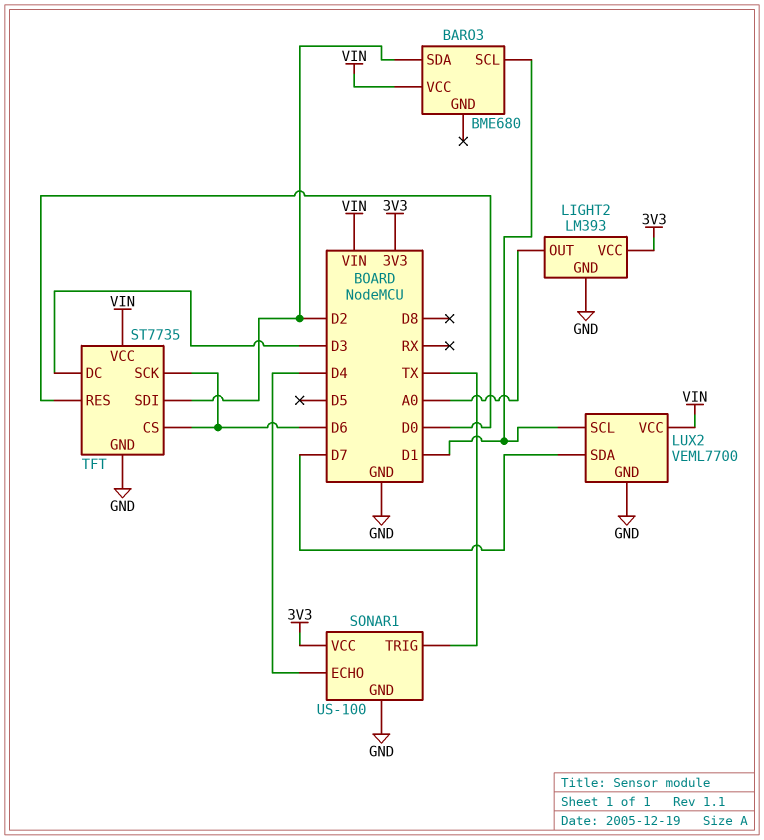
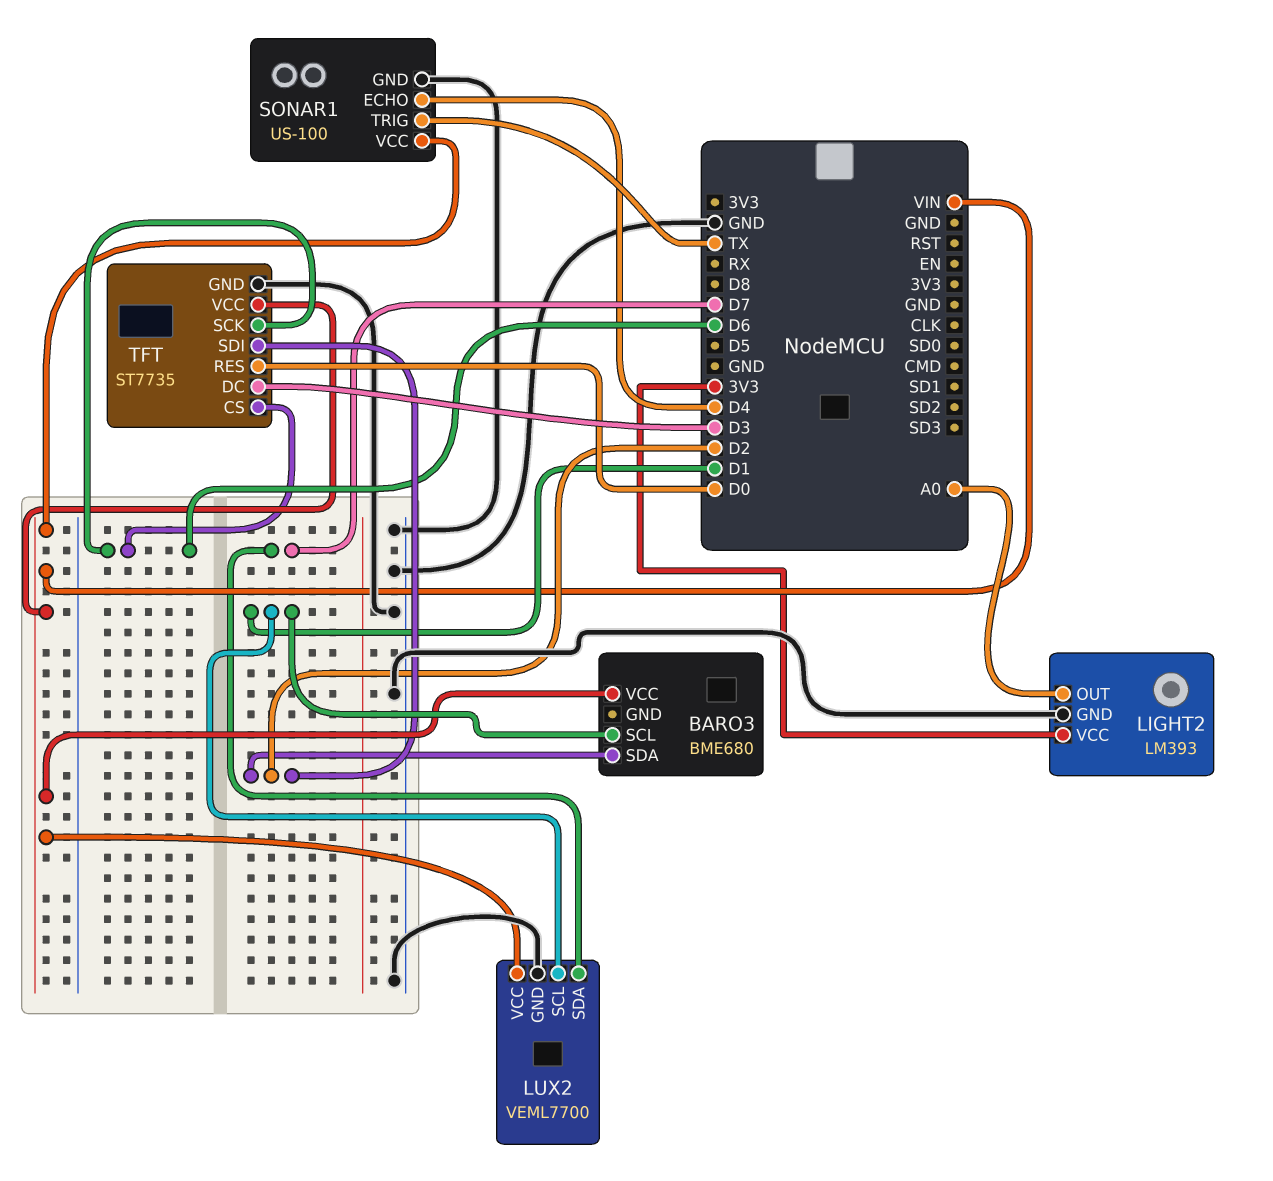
SONAR1 pin VCC: 3V3 -> VIN

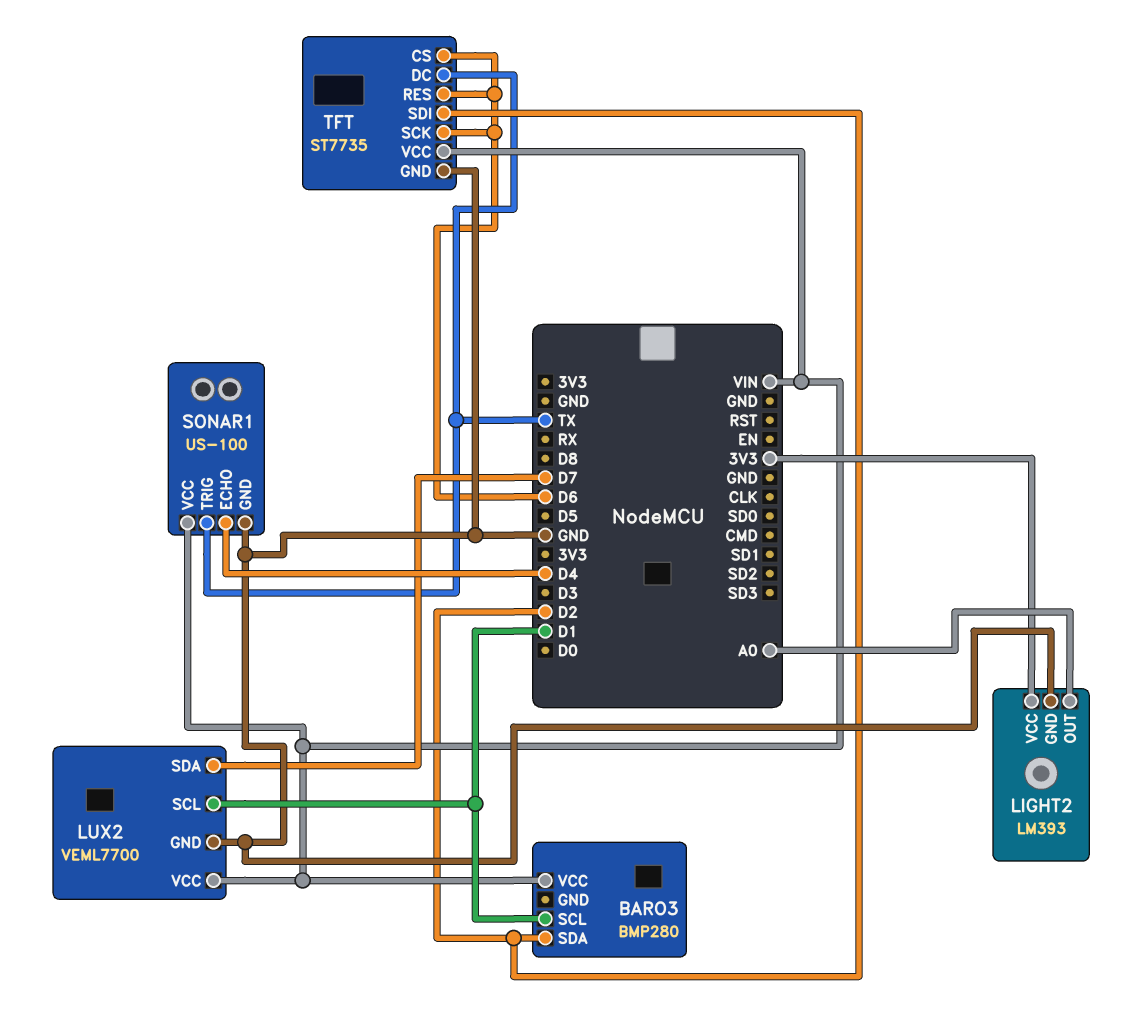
BARO3: BME680 -> BMP280
TFT pin DC: D3 -> TX
TFT pin RES: D0 -> D6

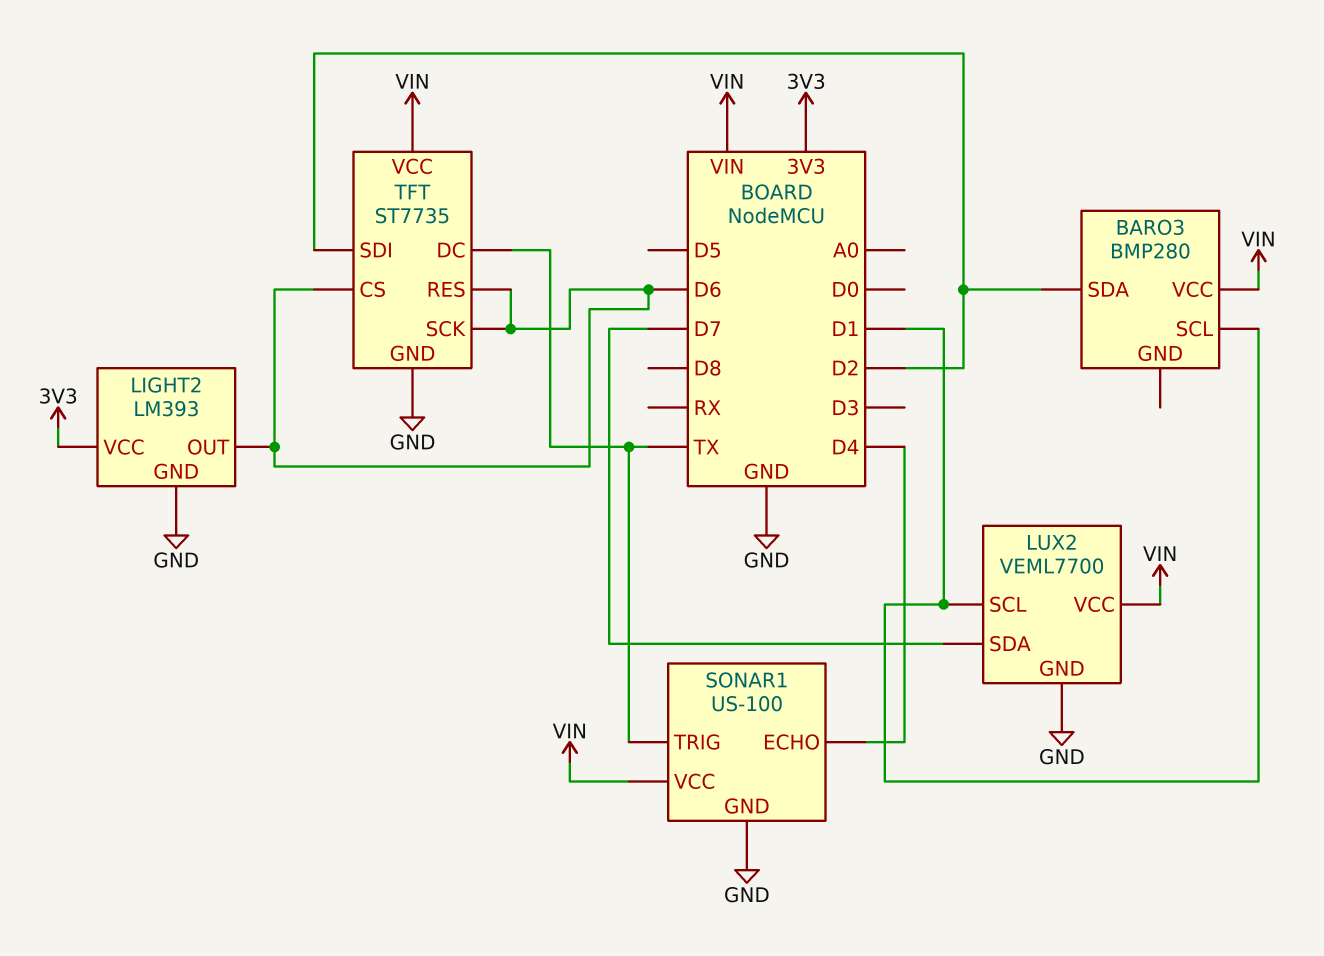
LIGHT2 pin OUT: A0 -> D6

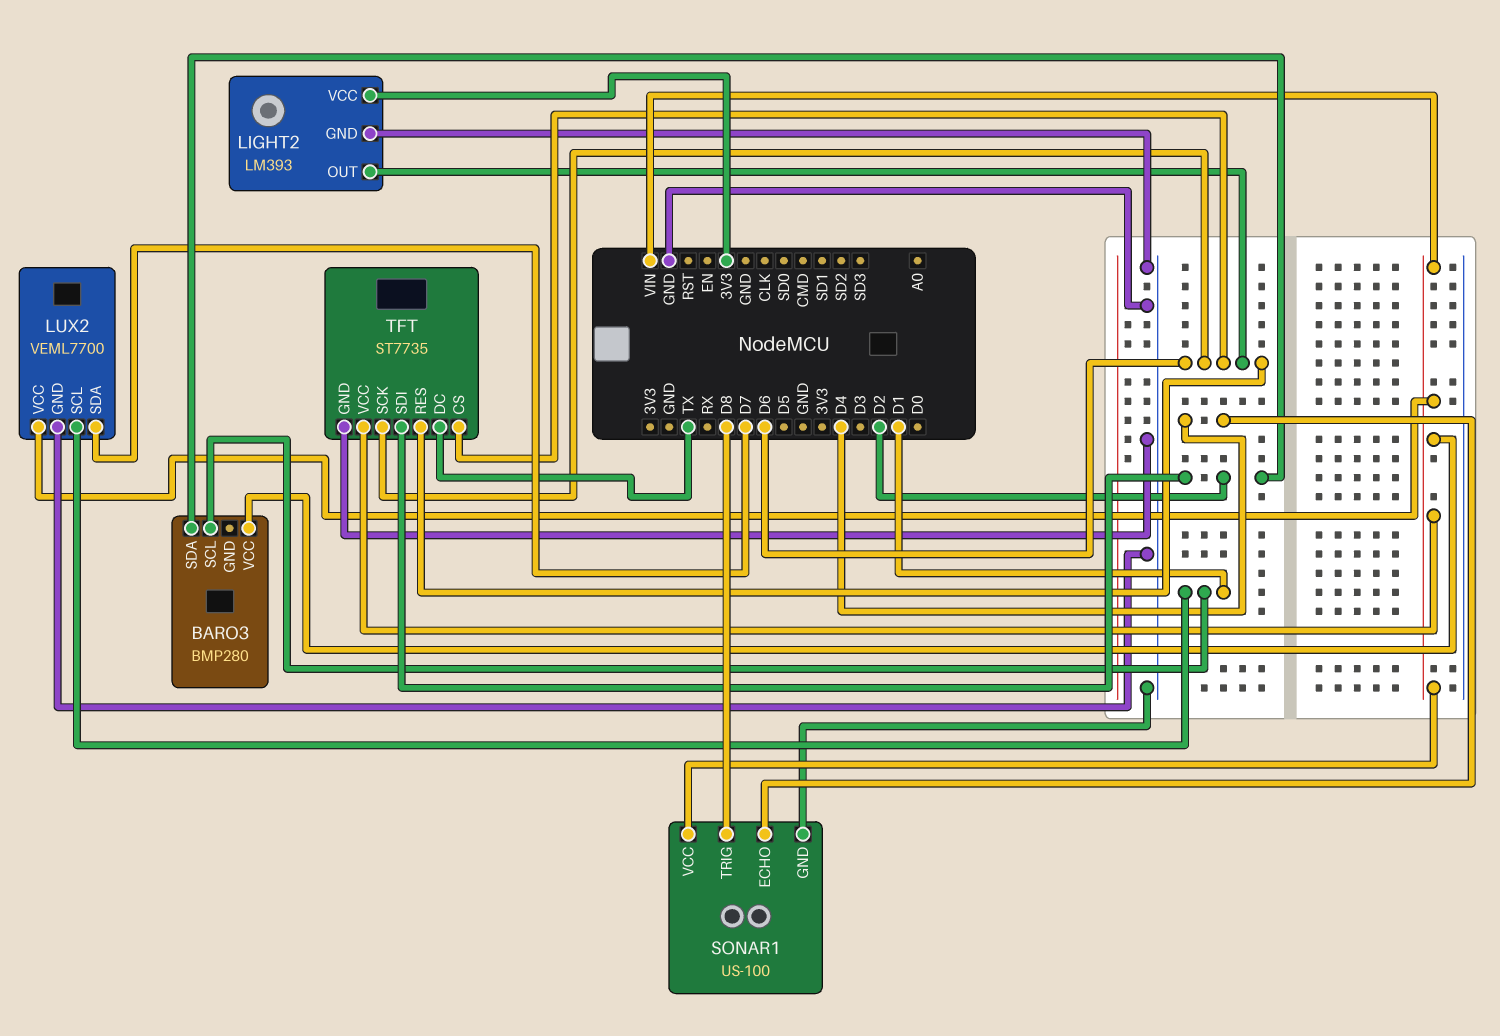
SONAR1 pin TRIG: TX -> D8

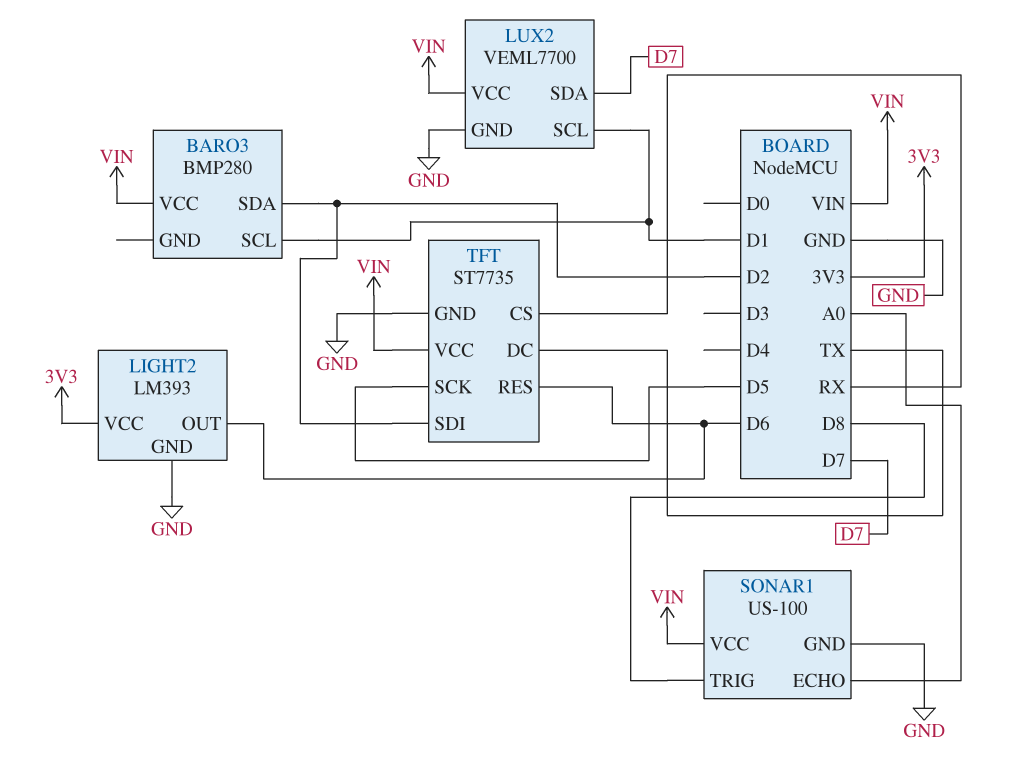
SONAR1 pin ECHO: D4 -> A0
TFT pin CS: D6 -> RX
TFT pin SCK: D6 -> D5

